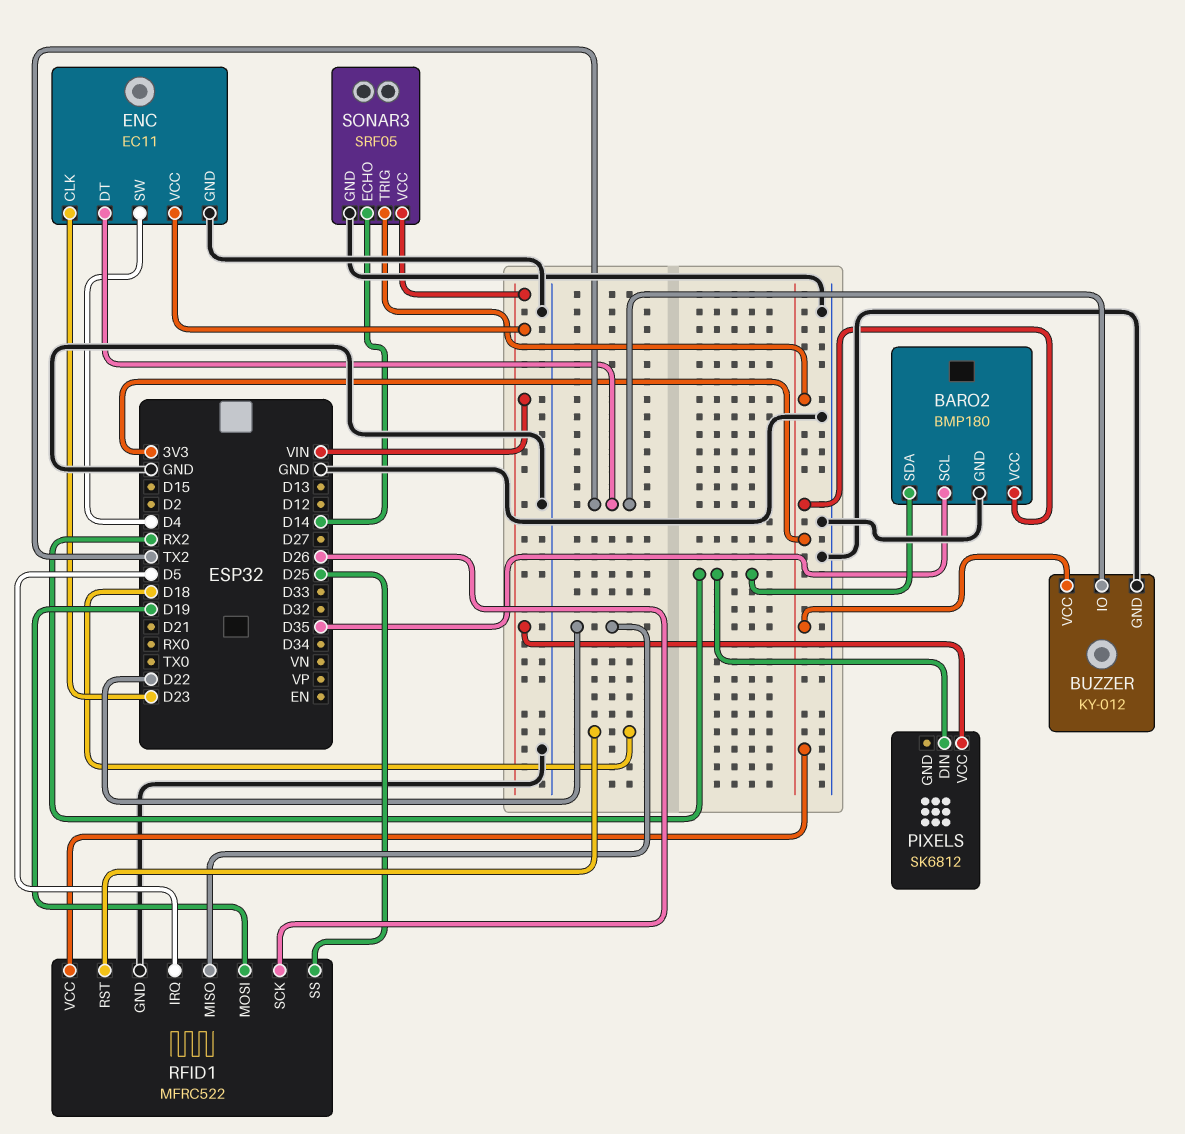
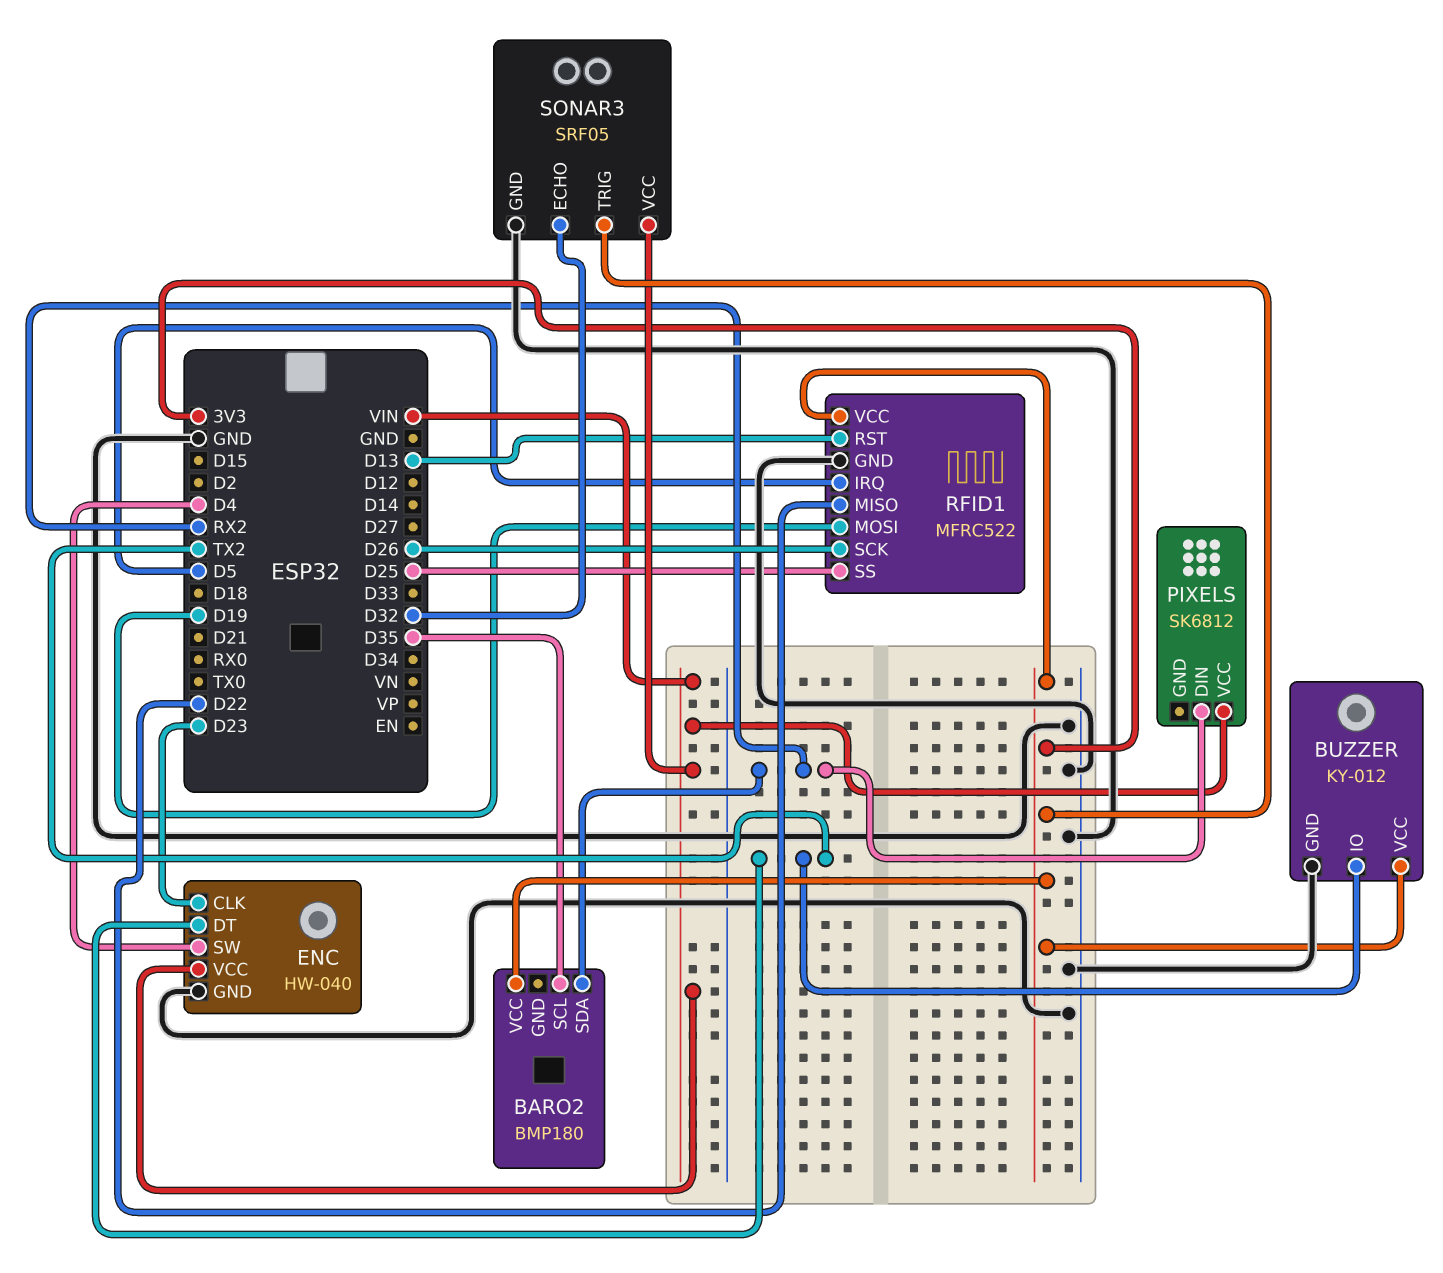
BARO2 pin GND: GND -> none
ENC: EC11 -> HW-040
RFID1 pin RST: D18 -> D13
SONAR3 pin ECHO: D14 -> D32

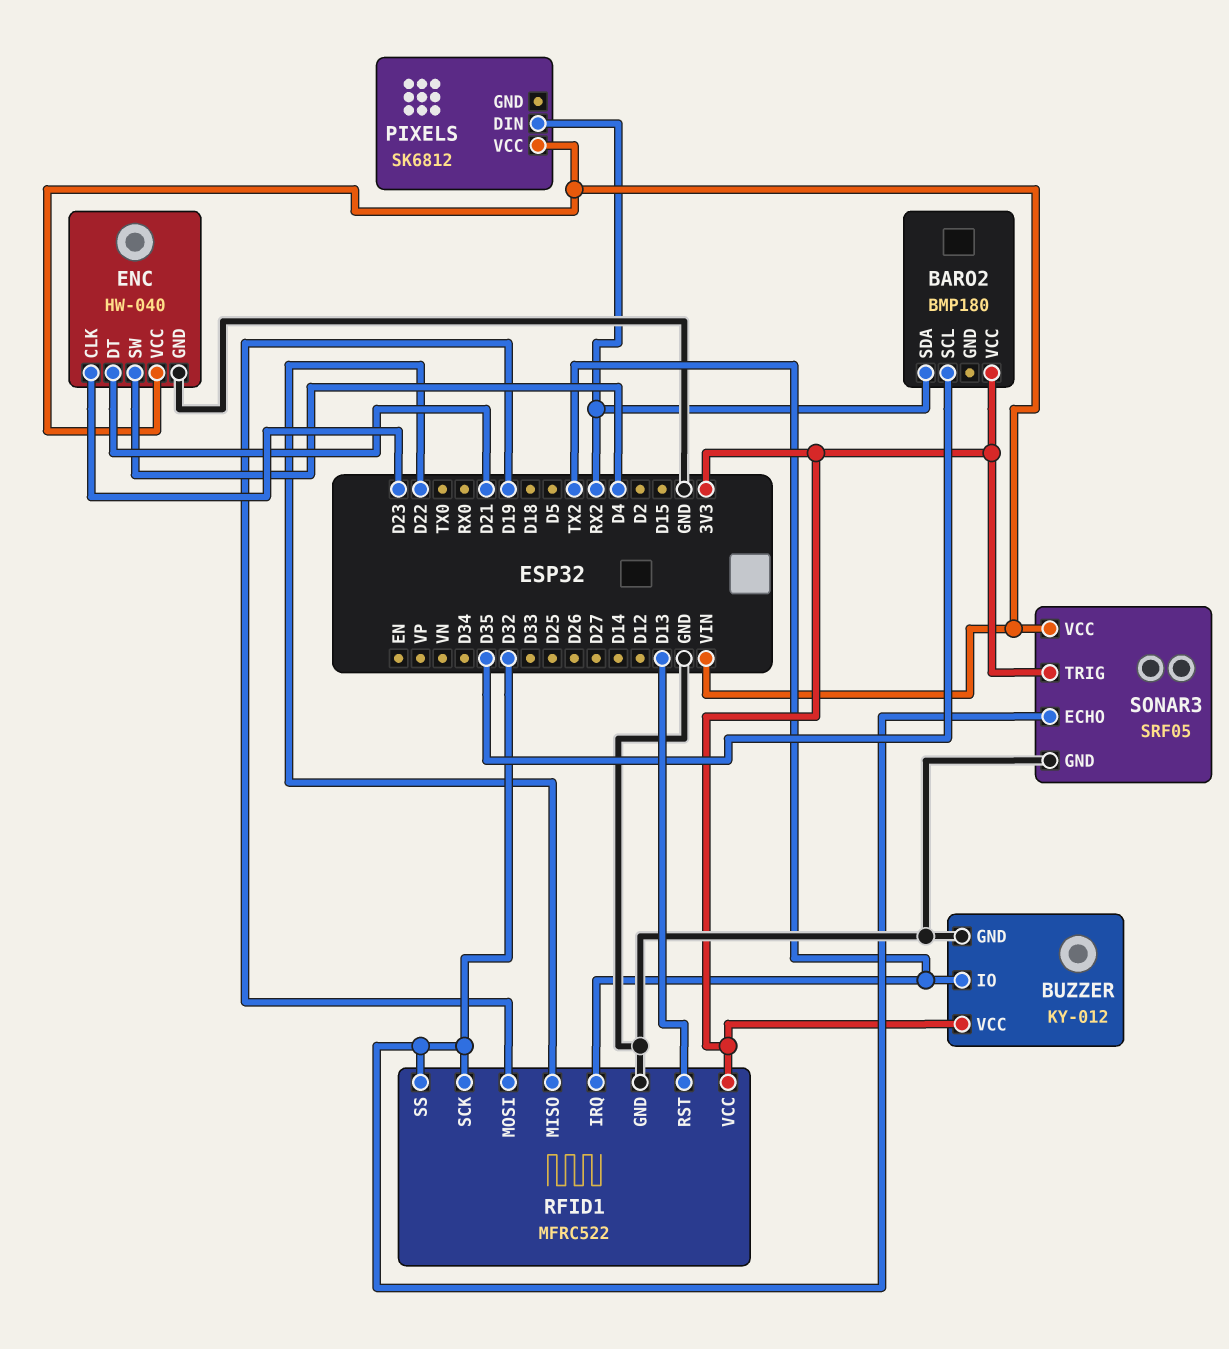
ENC pin DT: TX2 -> D21
RFID1 pin IRQ: D5 -> TX2
RFID1 pin SCK: D26 -> D32
RFID1 pin SS: D25 -> D32

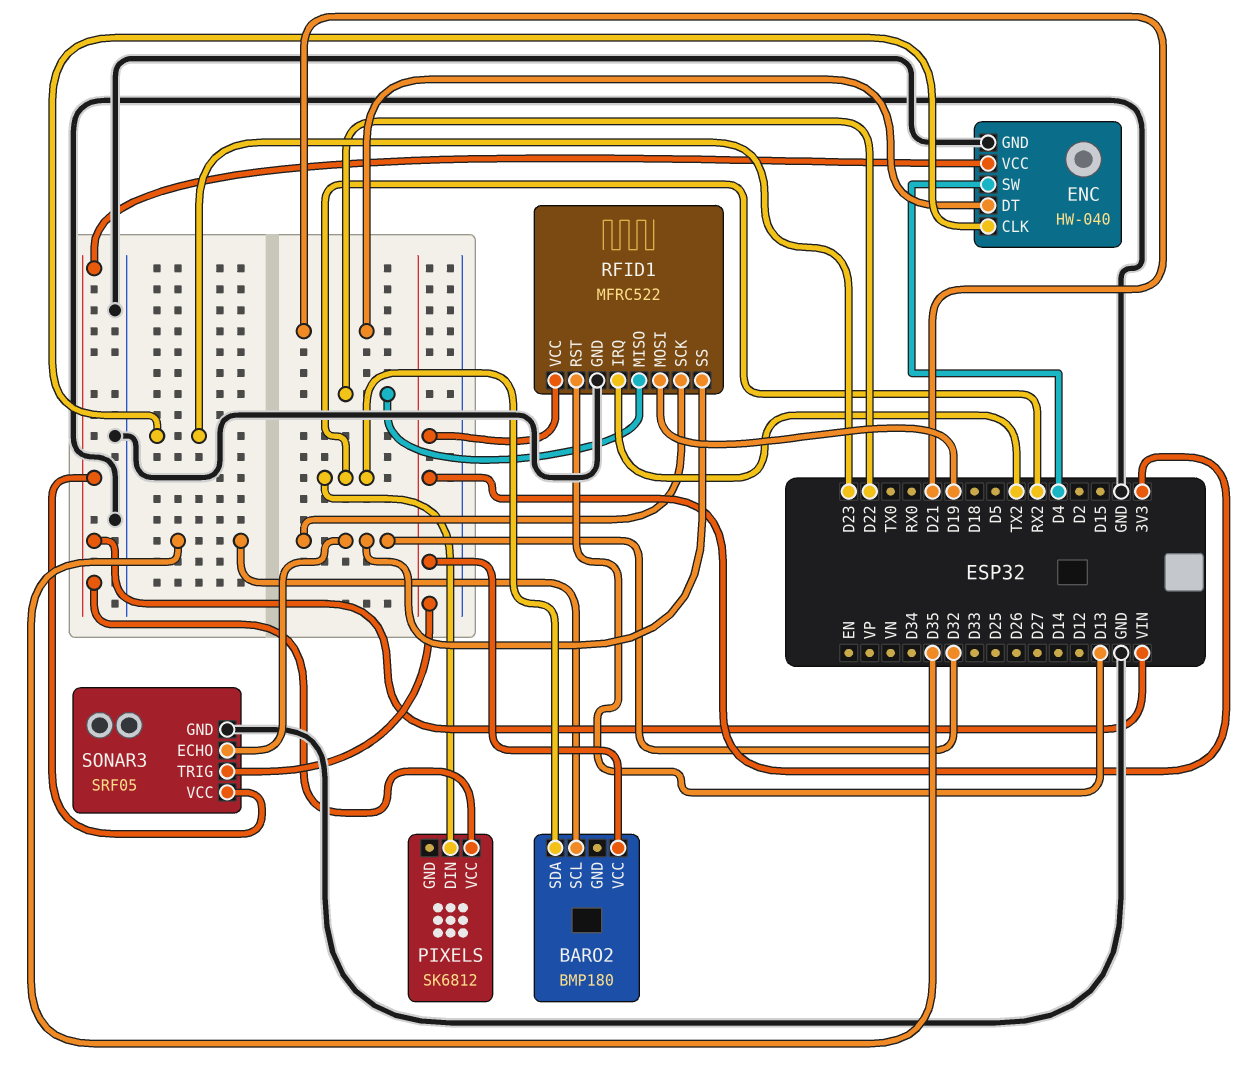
BUZZER: KY-012 -> none
BUZZER pin GND: GND -> none
BUZZER pin IO: TX2 -> none
BUZZER pin VCC: 3V3 -> none

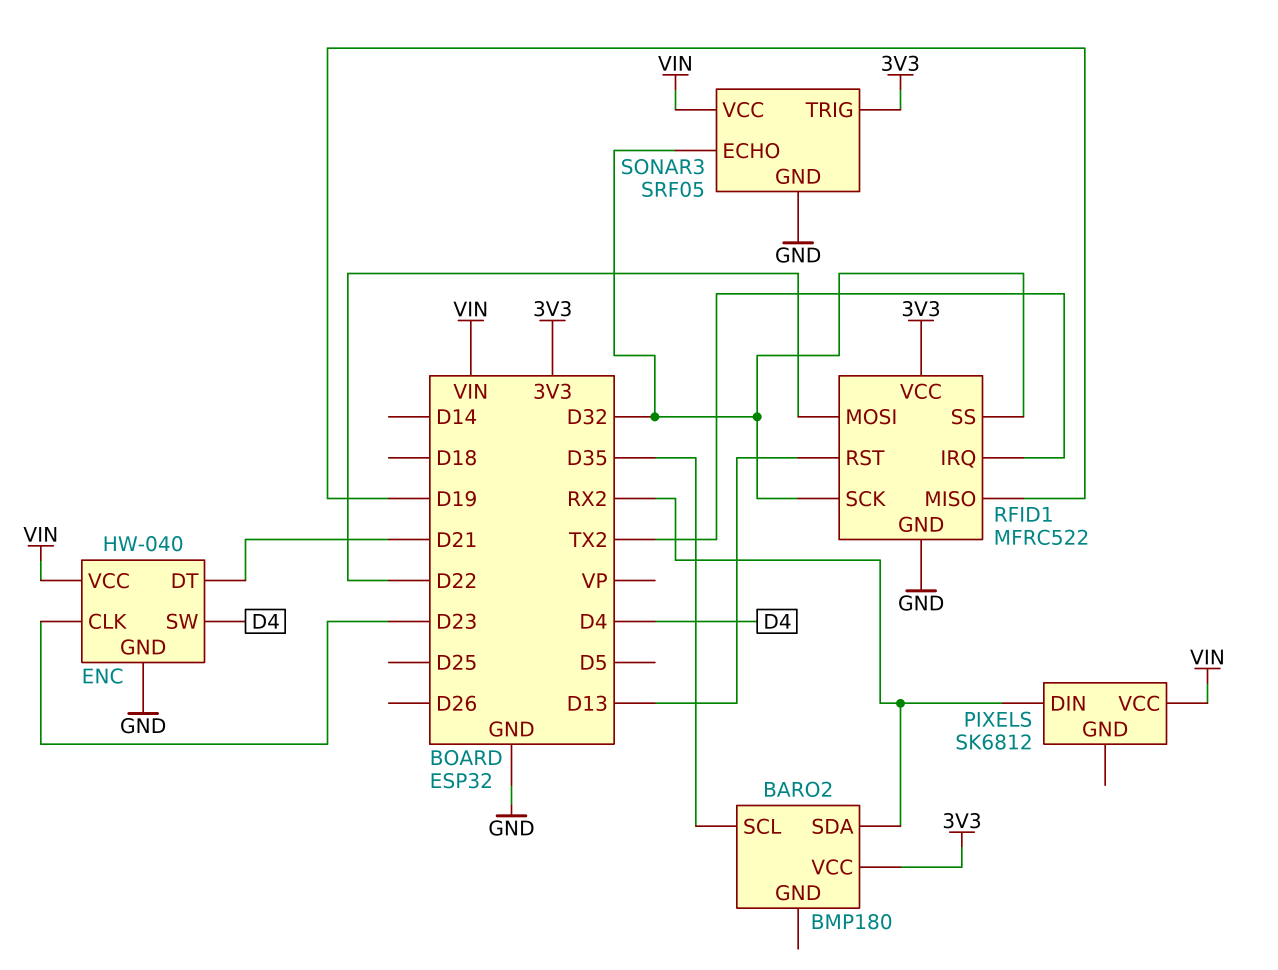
RFID1 pin MISO: D22 -> D19
RFID1 pin MOSI: D19 -> D22

